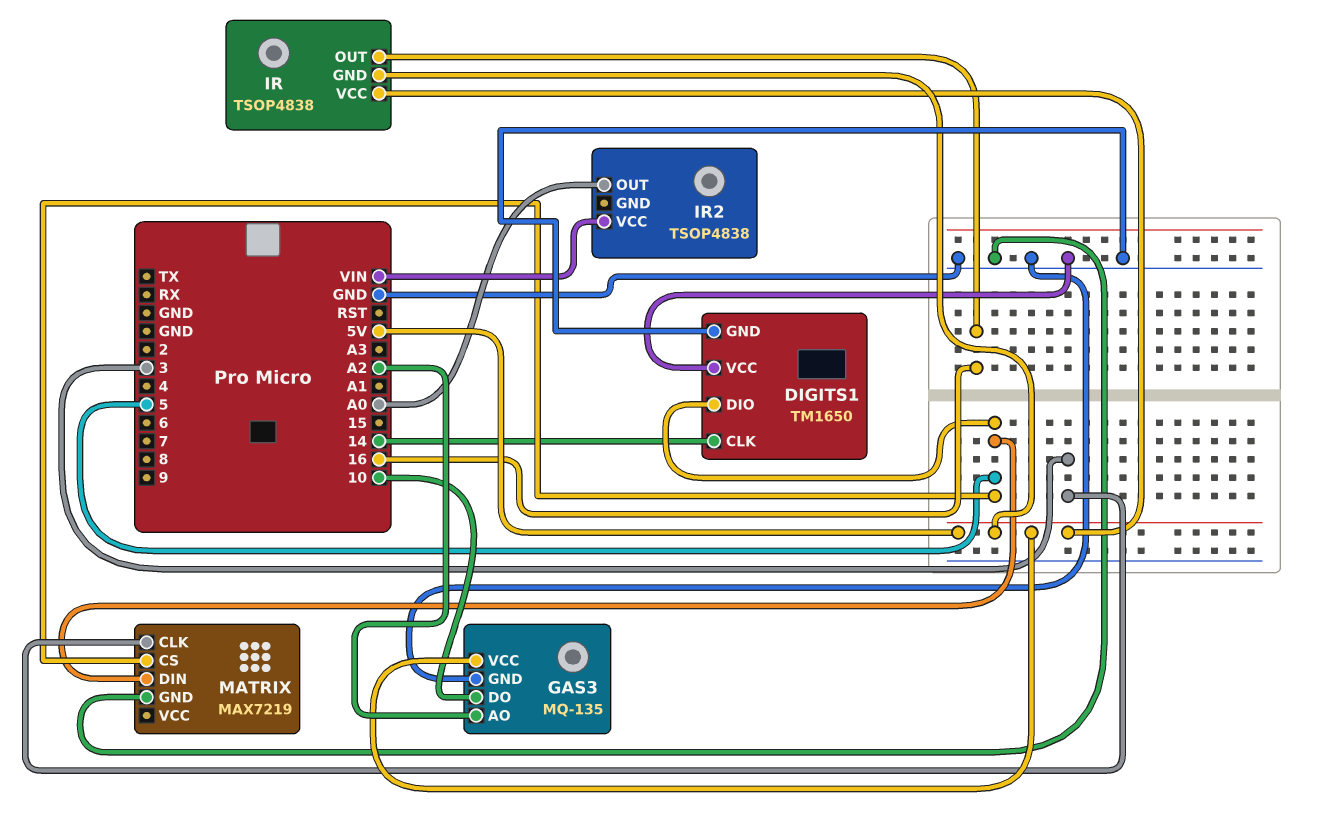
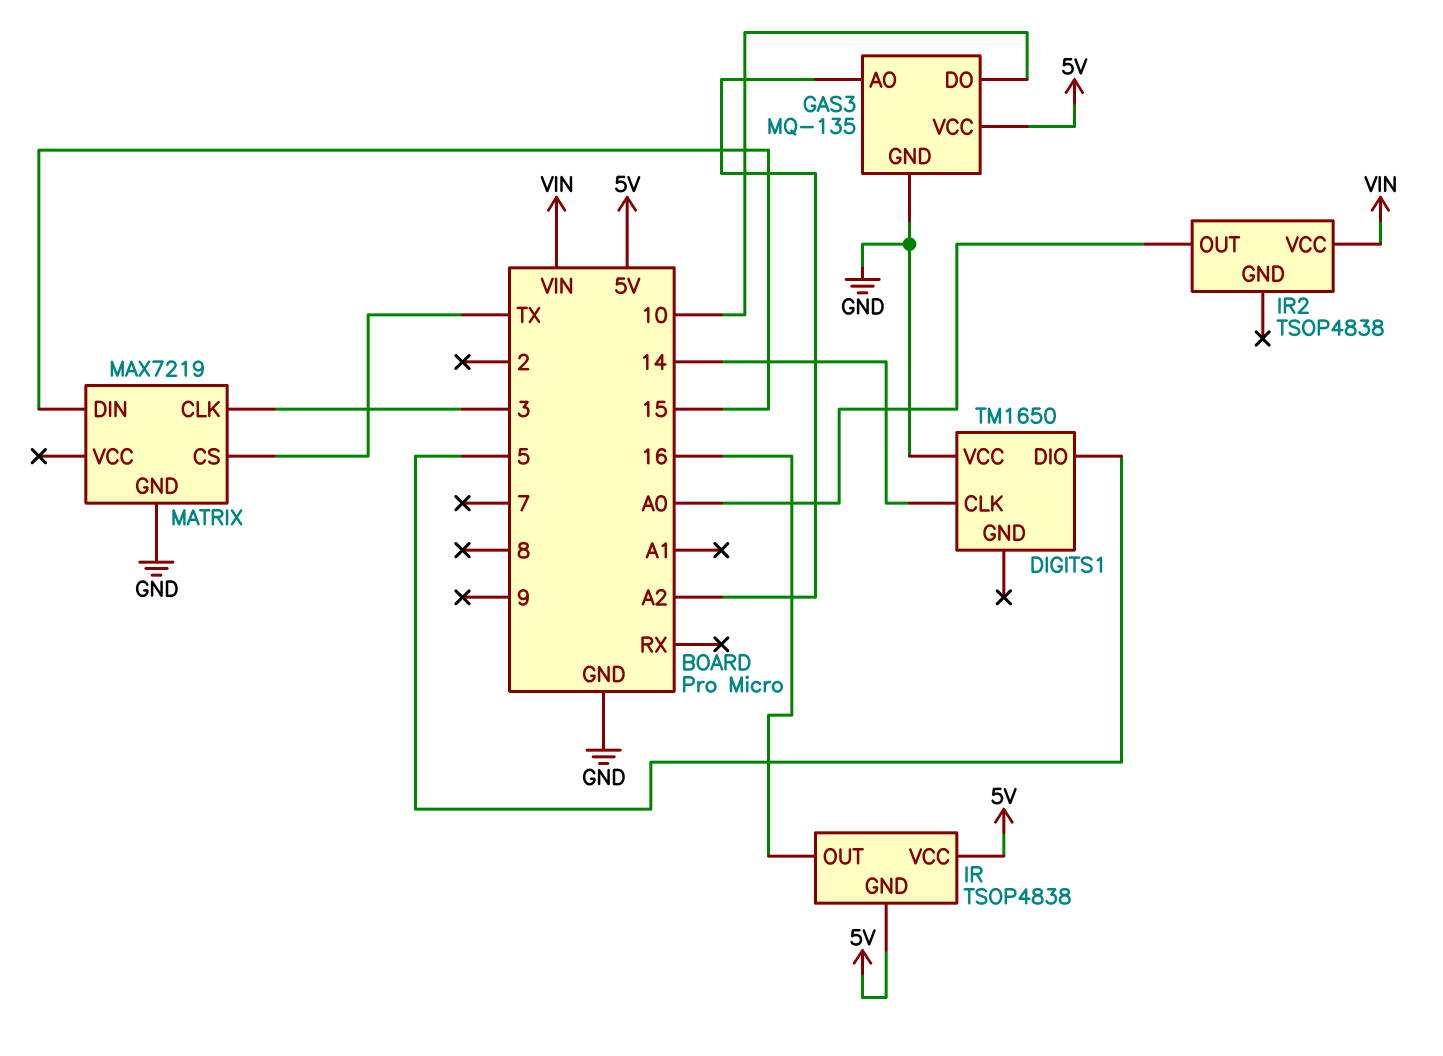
DIGITS1 pin GND: GND -> none
MATRIX pin CS: 5 -> TX
MATRIX pin DIN: 5 -> 15

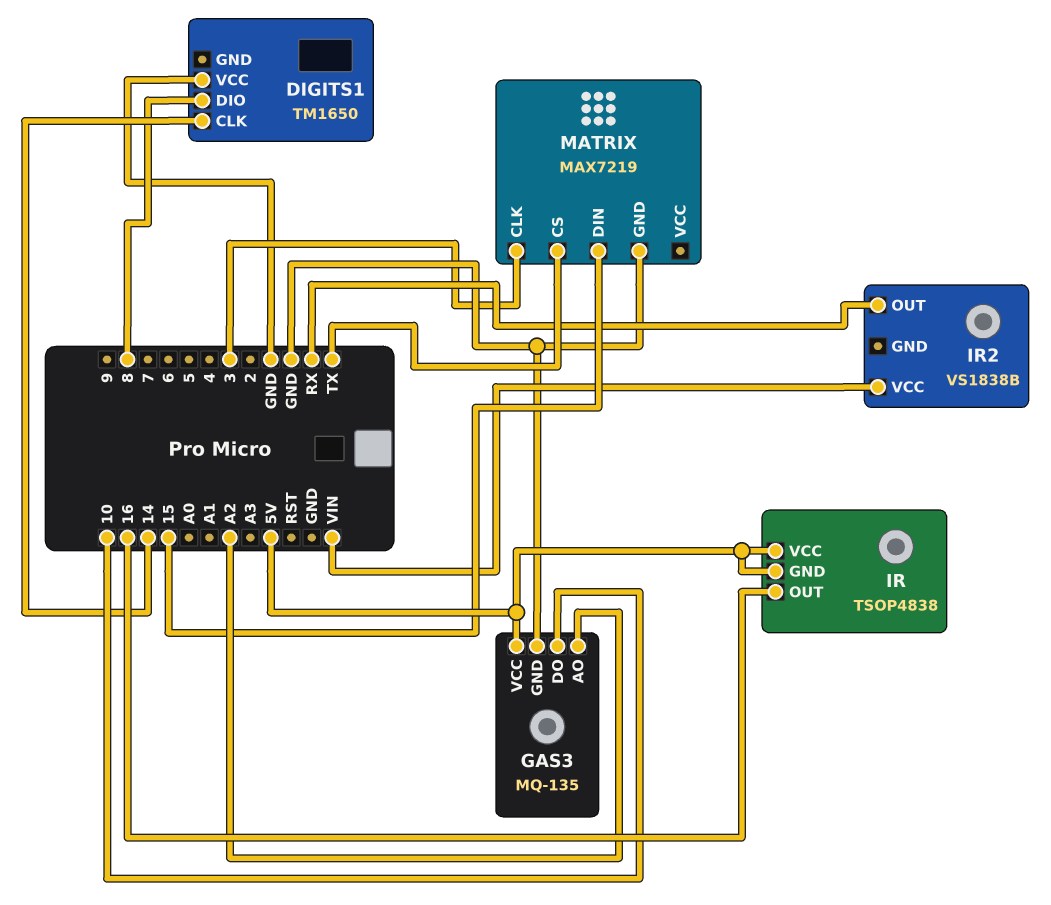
DIGITS1 pin DIO: 5 -> 8
IR2: TSOP4838 -> VS1838B
IR2 pin OUT: A0 -> RX

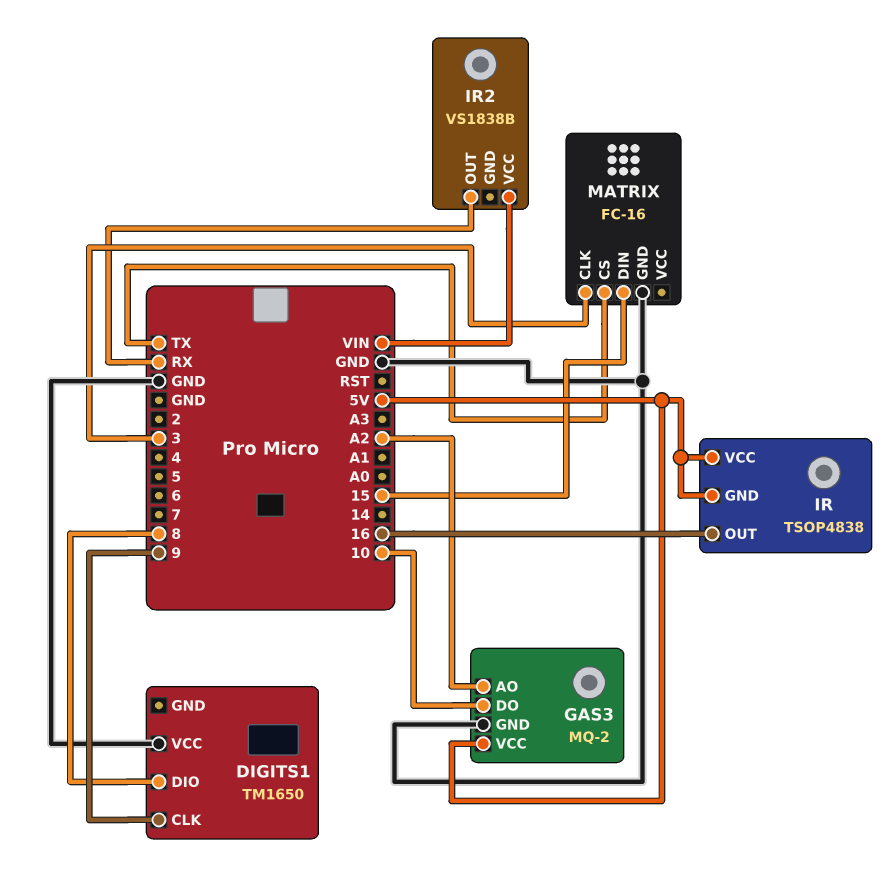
DIGITS1 pin CLK: 14 -> 9
GAS3: MQ-135 -> MQ-2
MATRIX: MAX7219 -> FC-16

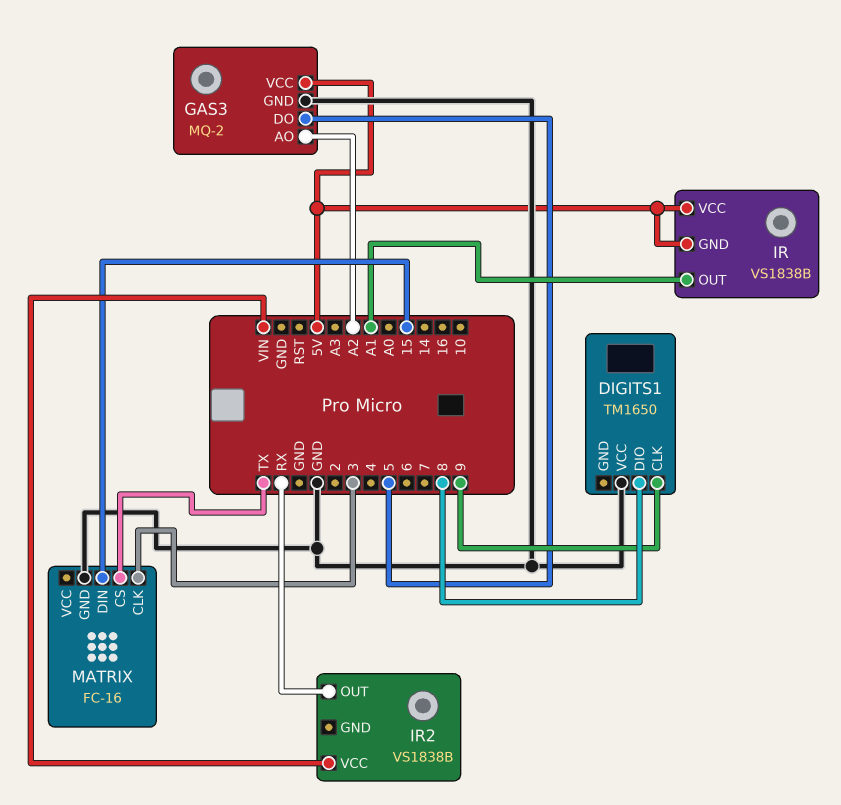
GAS3 pin DO: 10 -> 5
IR: TSOP4838 -> VS1838B
IR pin OUT: 16 -> A1

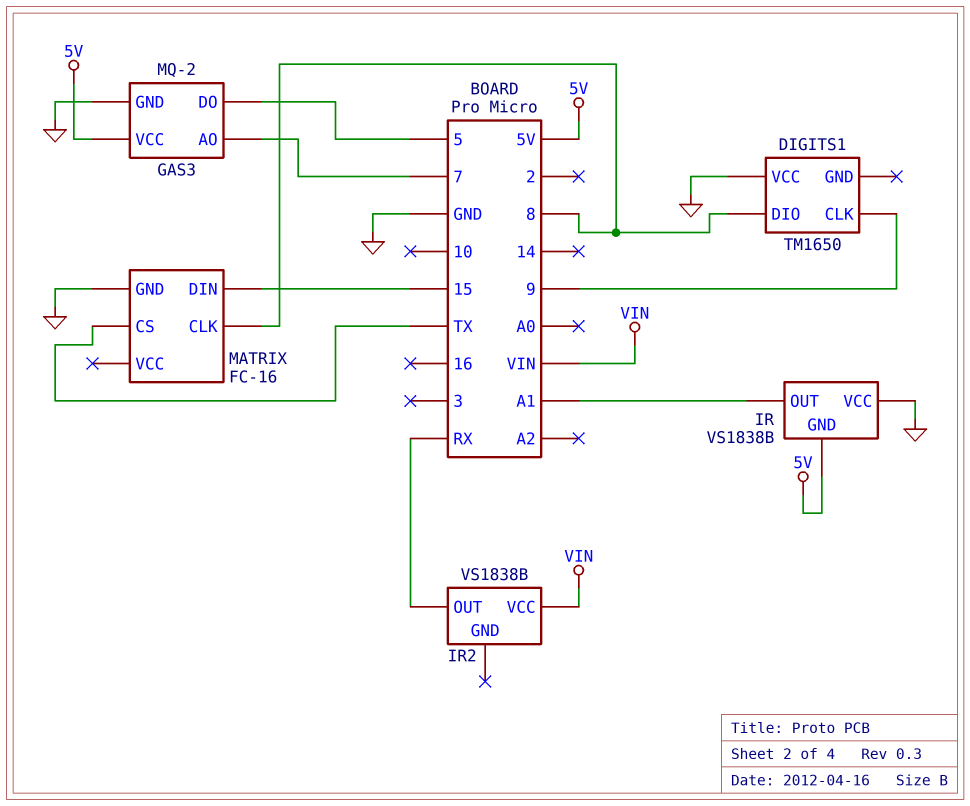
GAS3 pin AO: A2 -> 7
IR pin VCC: 5V -> GND
MATRIX pin CLK: 3 -> 8

